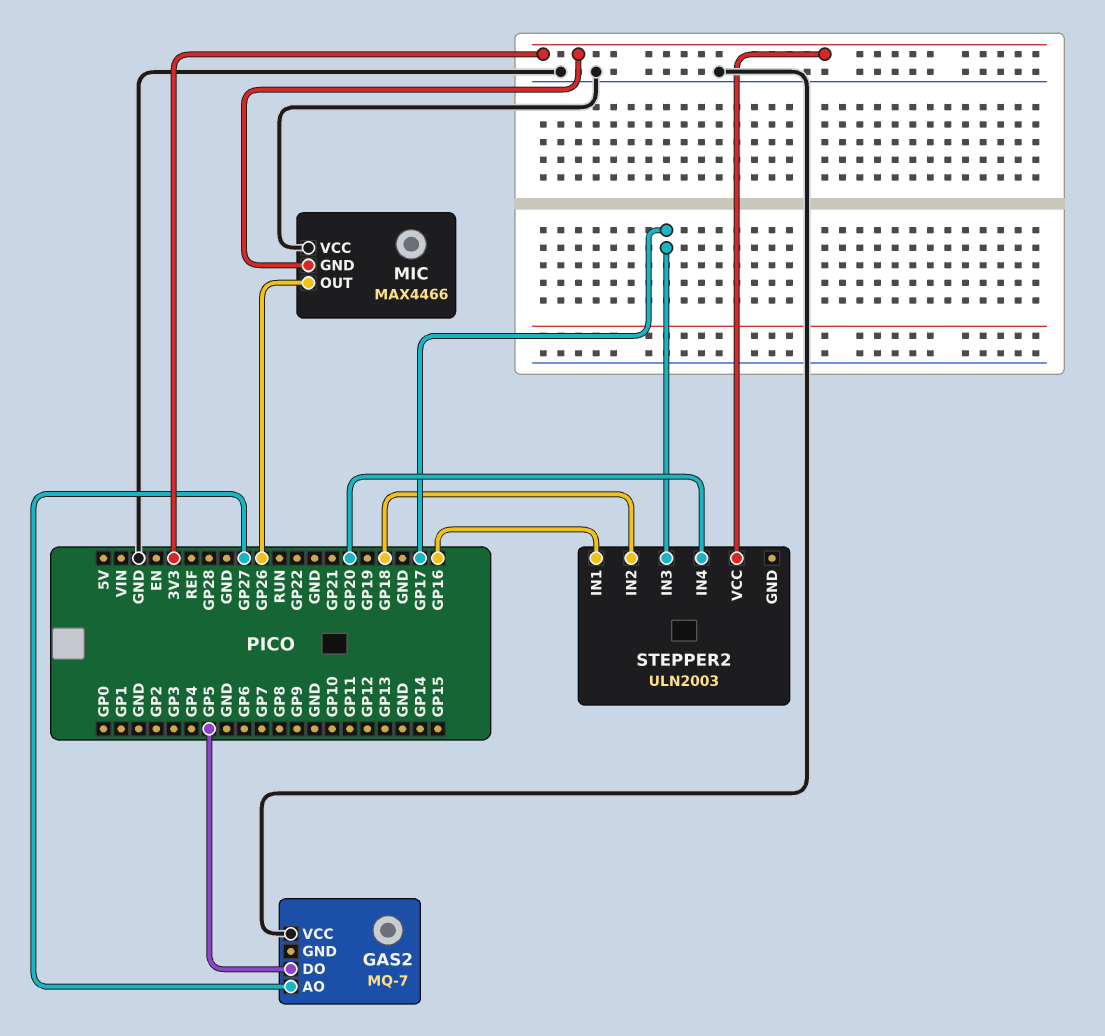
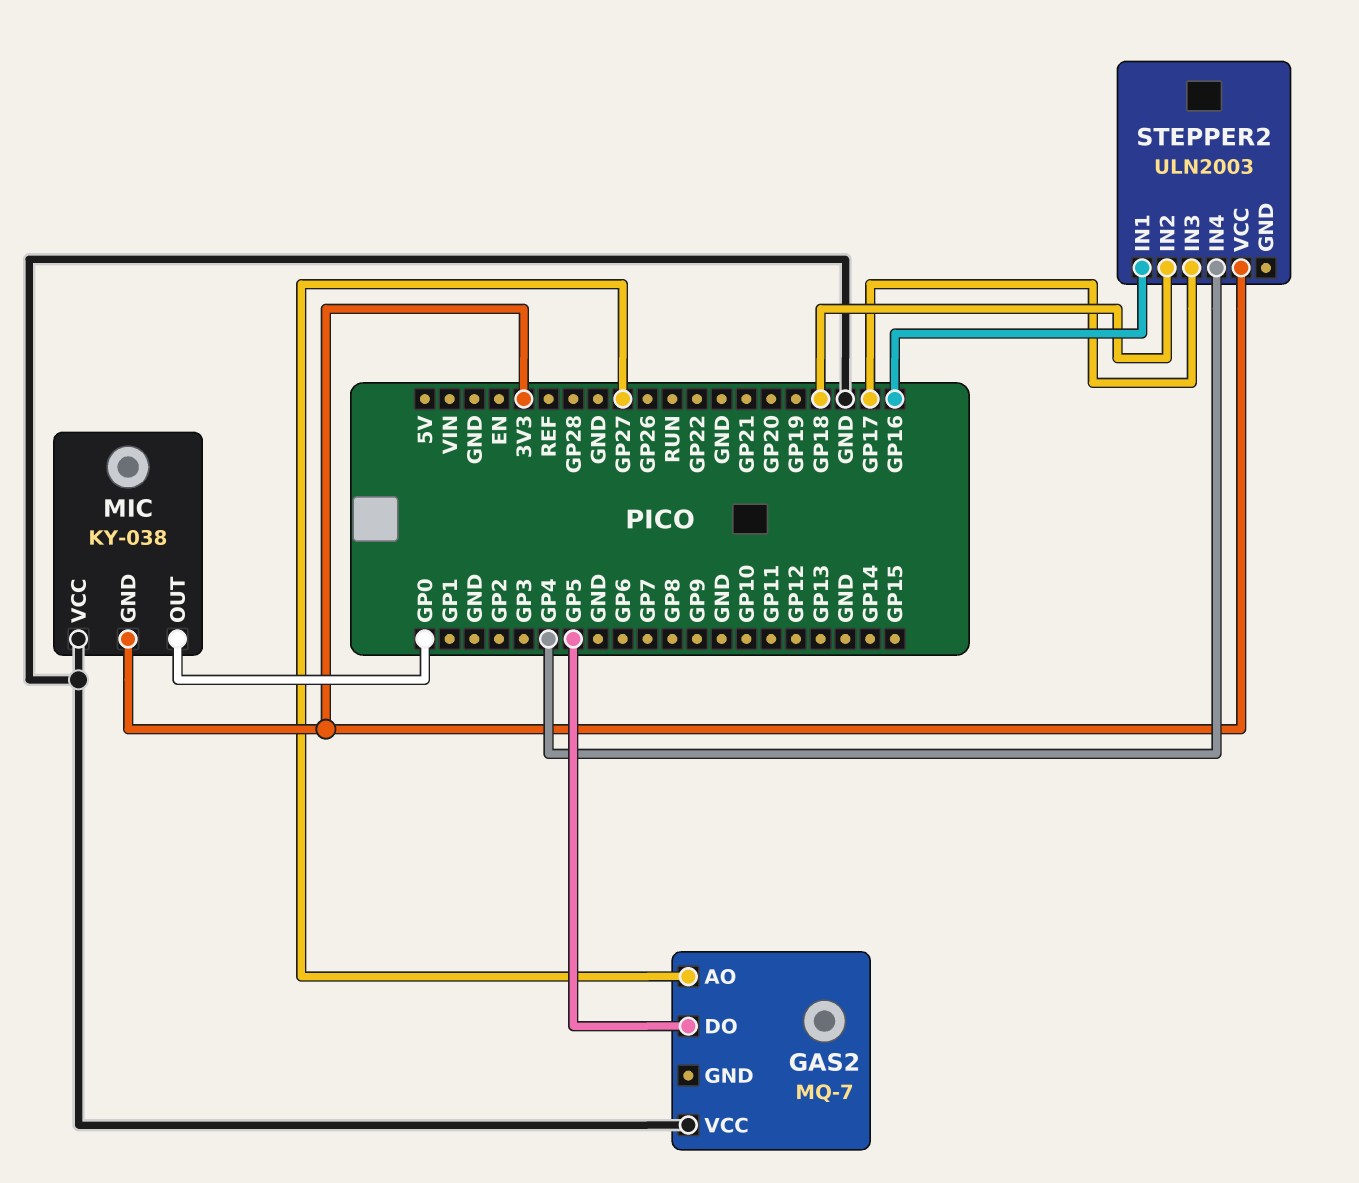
MIC: MAX4466 -> KY-038
MIC pin OUT: GP26 -> GP0
STEPPER2 pin IN4: GP20 -> GP4

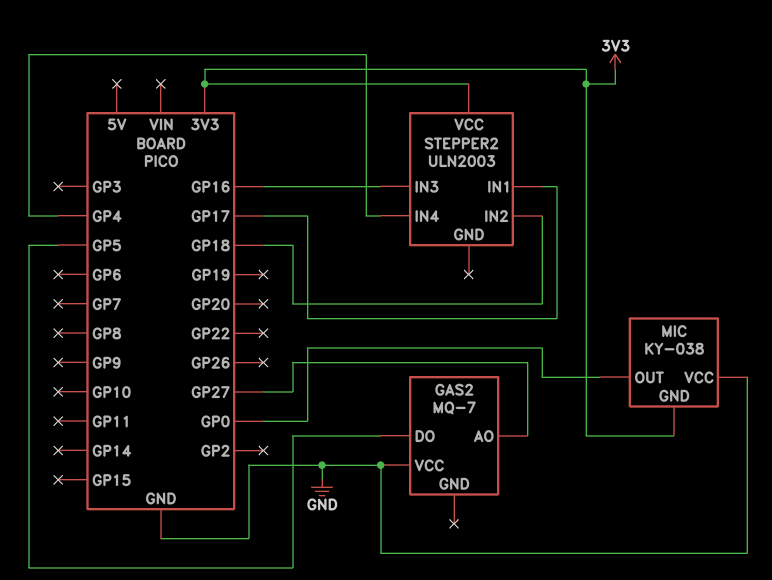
STEPPER2 pin IN1: GP16 -> GP17
STEPPER2 pin IN3: GP17 -> GP16

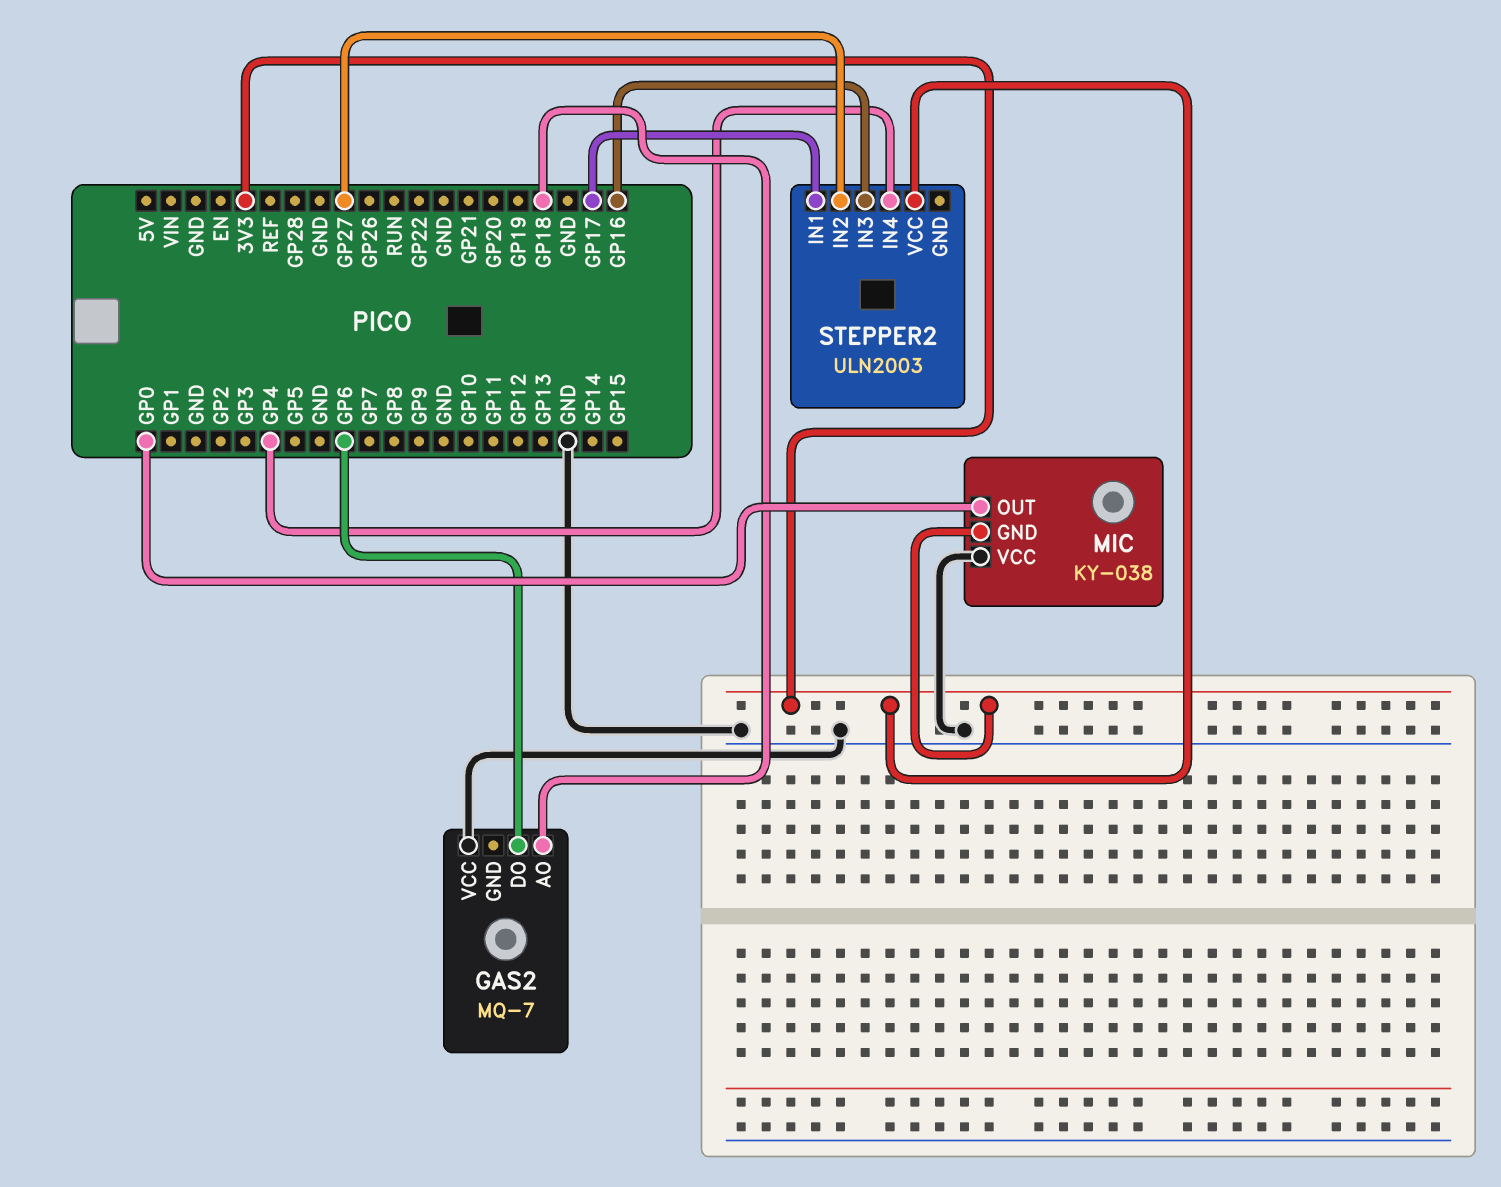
GAS2 pin AO: GP27 -> GP18
GAS2 pin DO: GP5 -> GP6
STEPPER2 pin IN2: GP18 -> GP27

